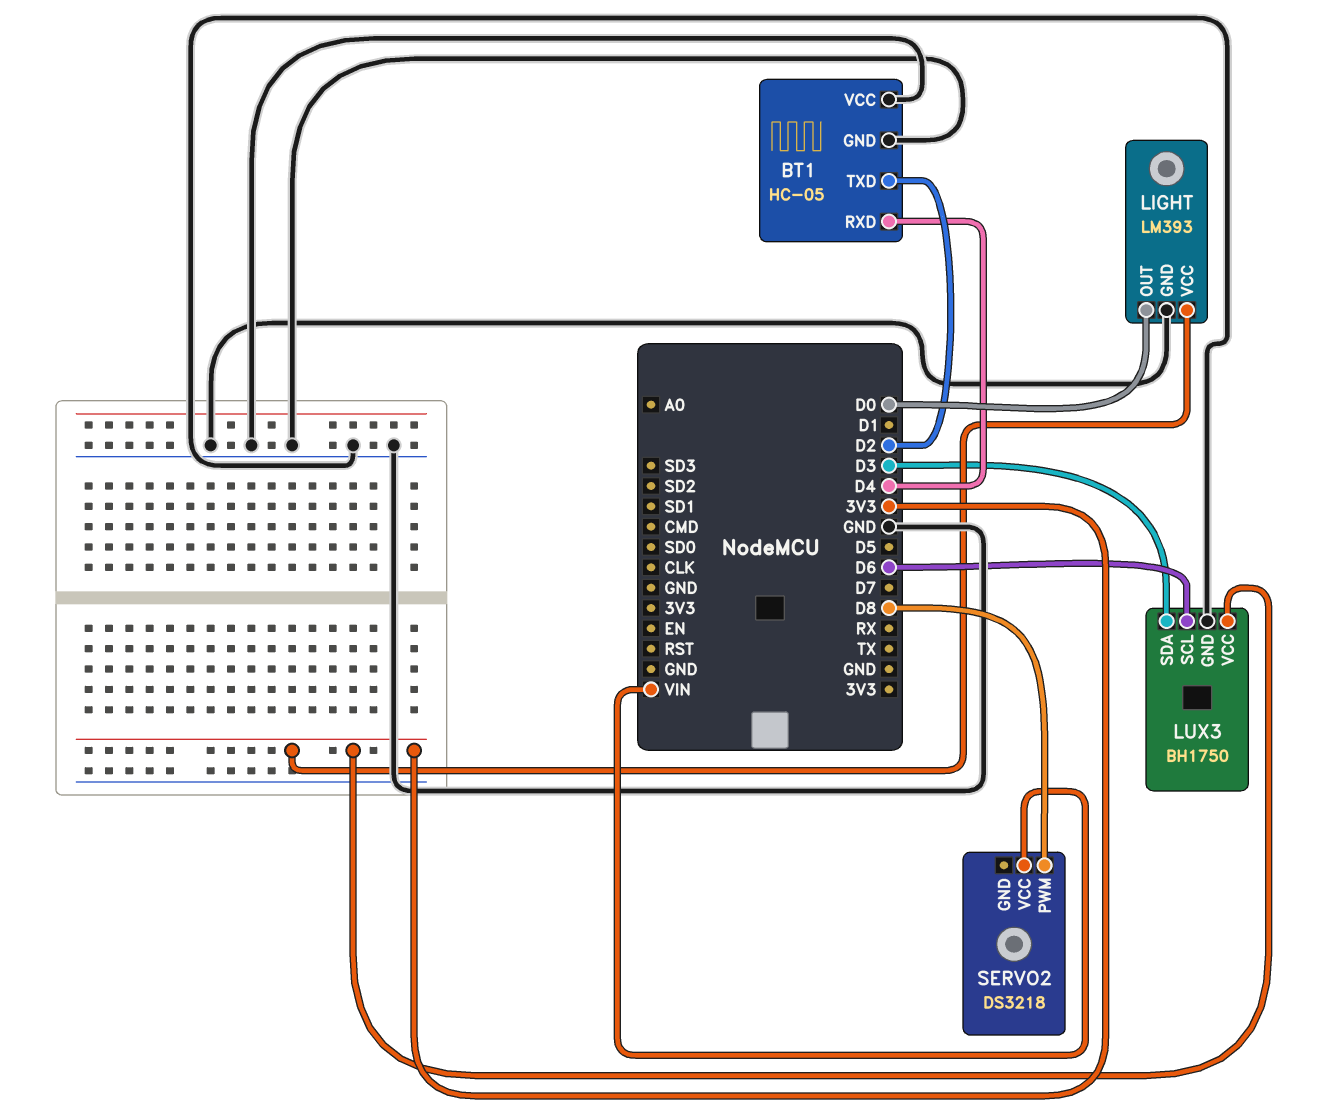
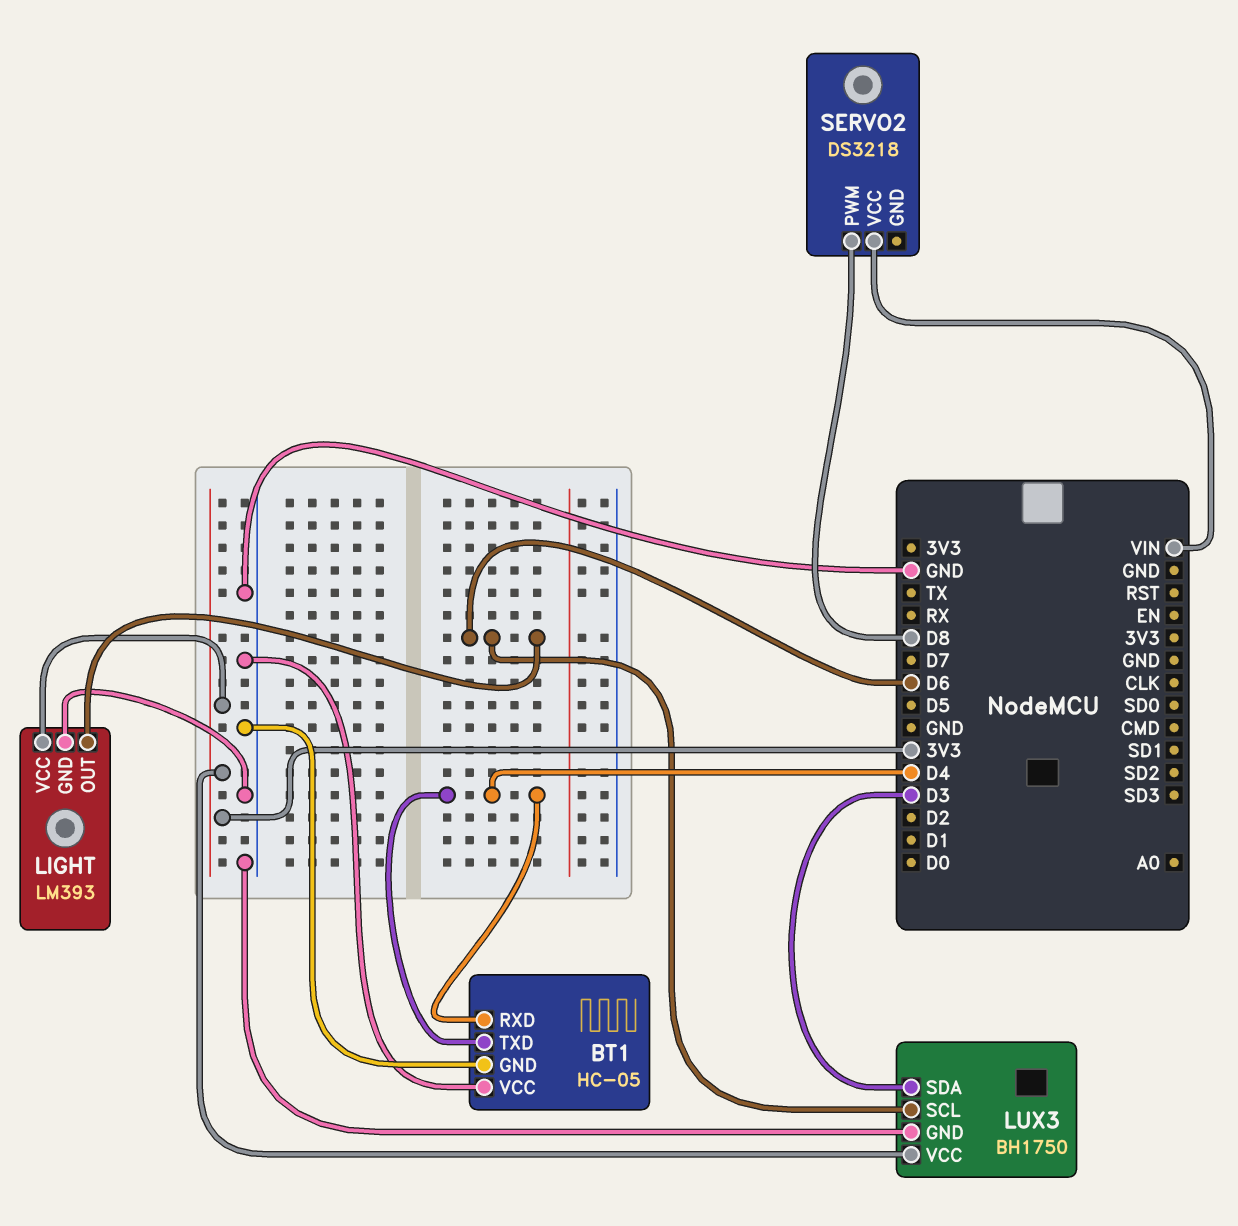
BT1 pin TXD: D2 -> D4
LIGHT pin OUT: D0 -> D6

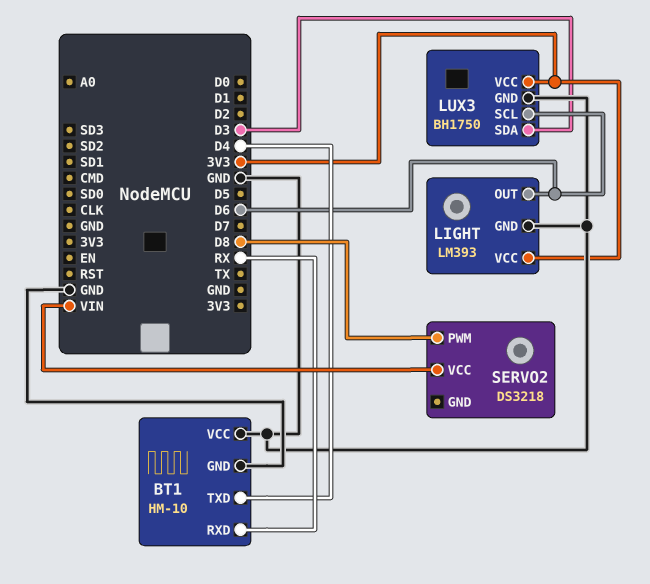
BT1: HC-05 -> HM-10
BT1 pin RXD: D4 -> RX

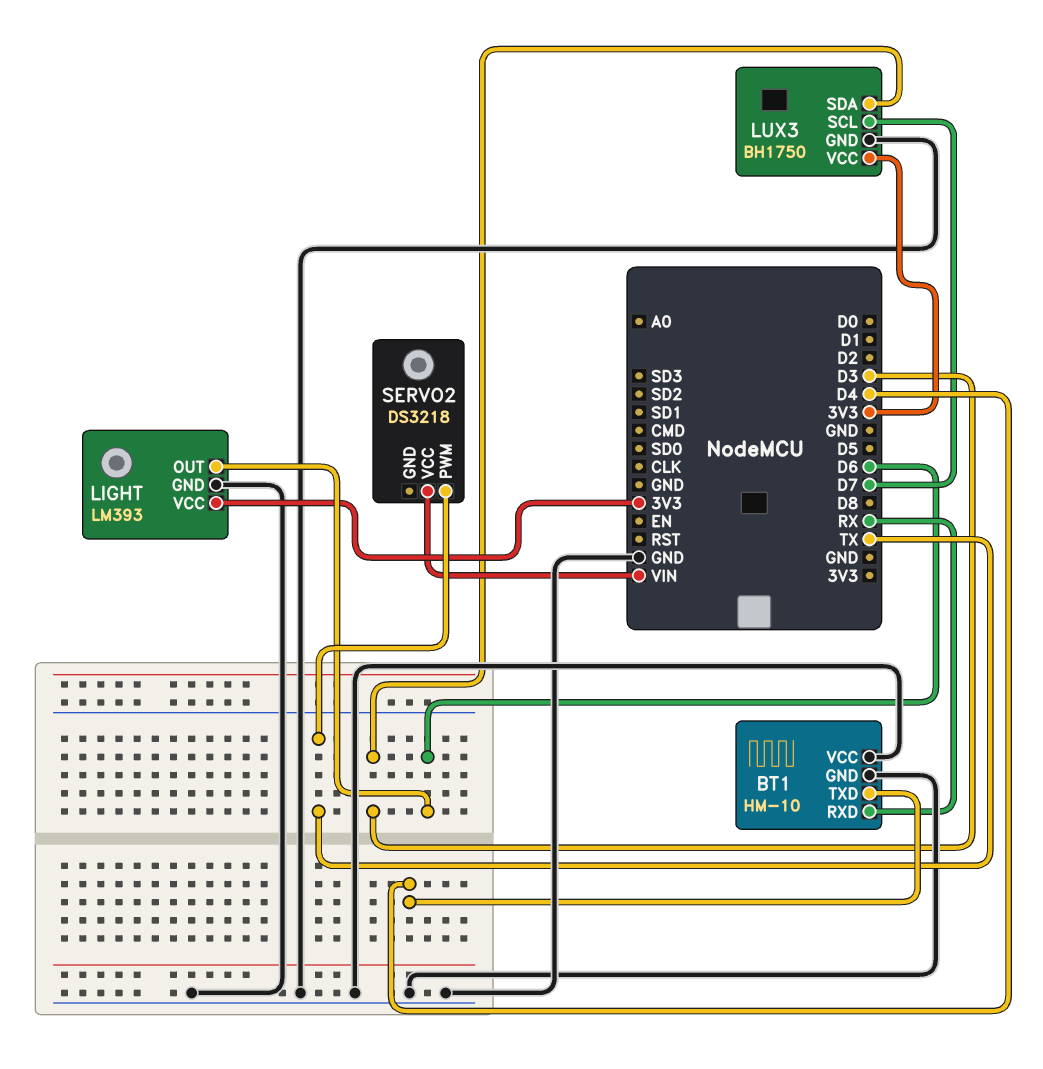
LUX3 pin SCL: D6 -> D7
SERVO2 pin PWM: D8 -> TX

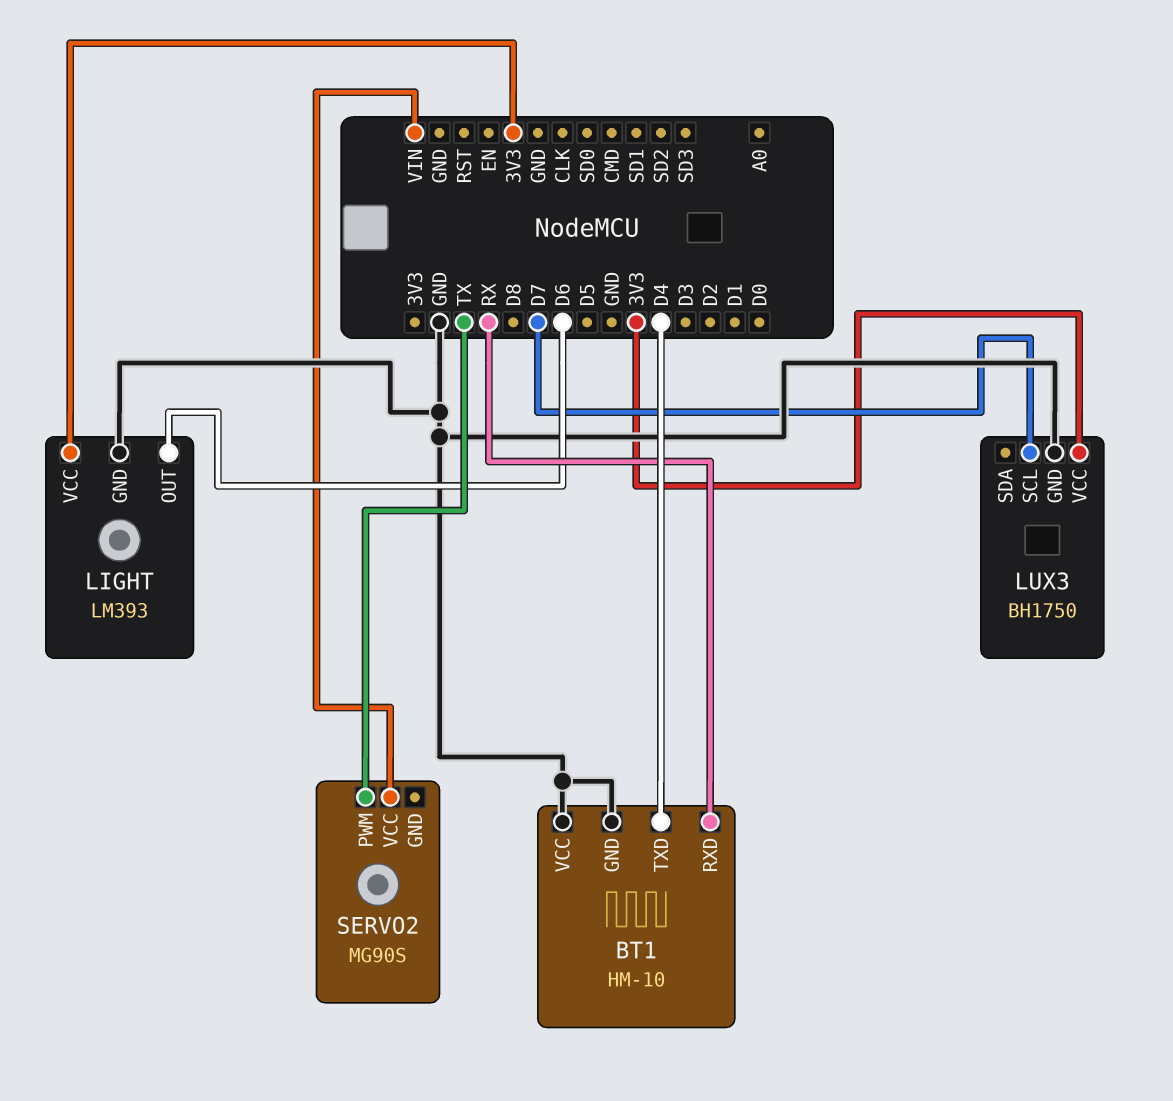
LUX3 pin SDA: D3 -> none
SERVO2: DS3218 -> MG90S

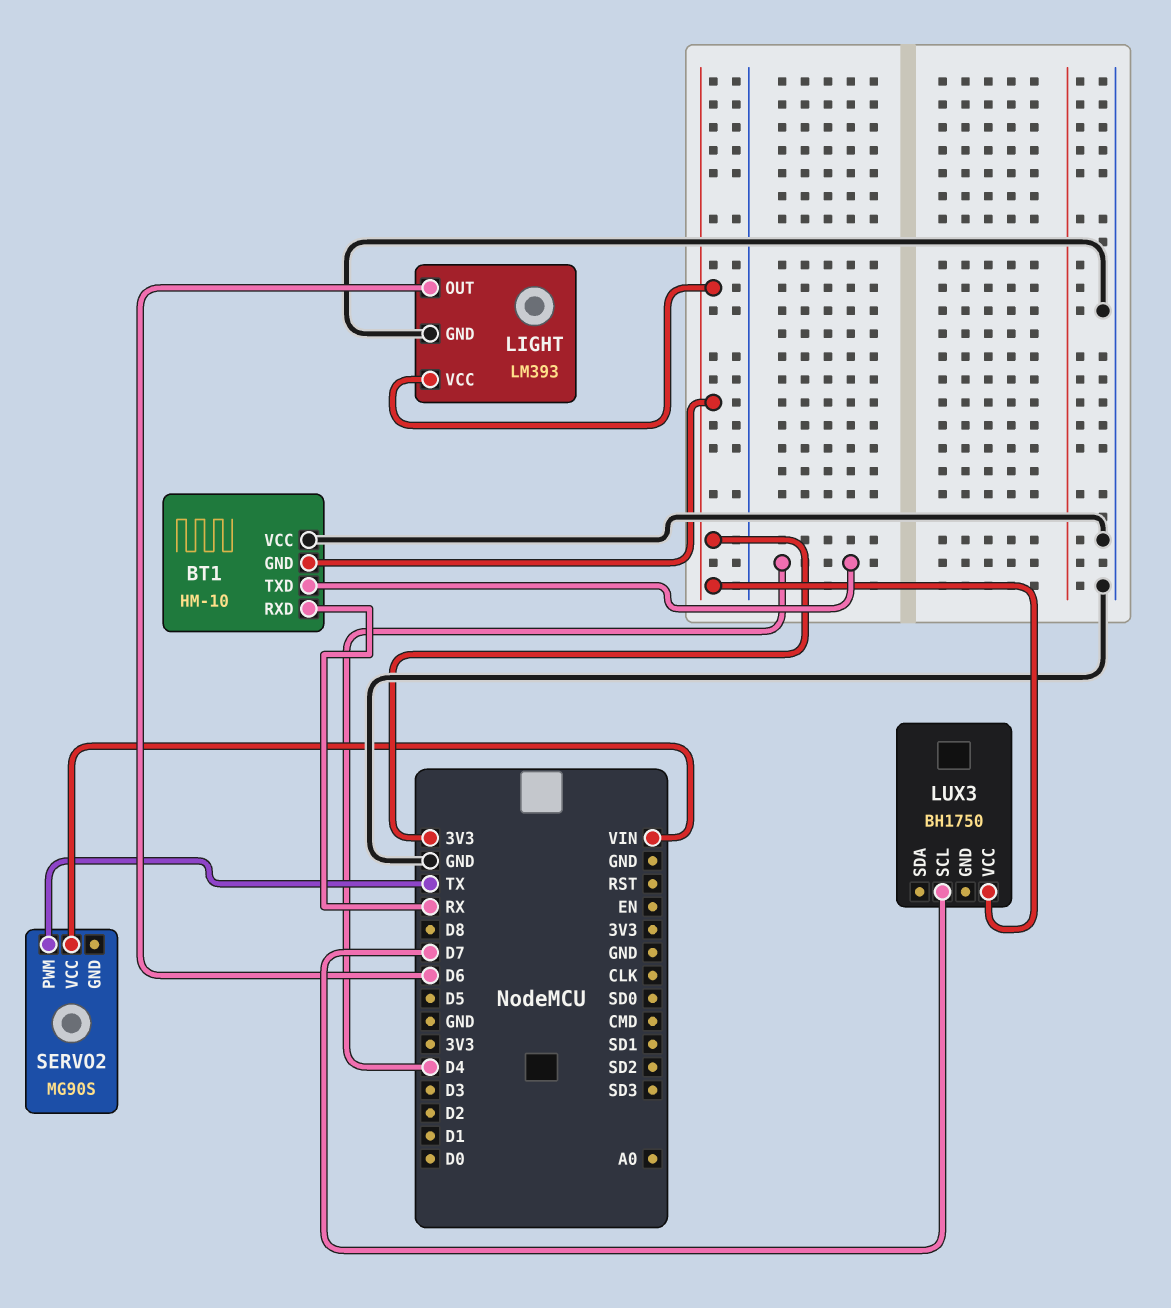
BT1 pin GND: GND -> 3V3
LUX3 pin GND: GND -> none

